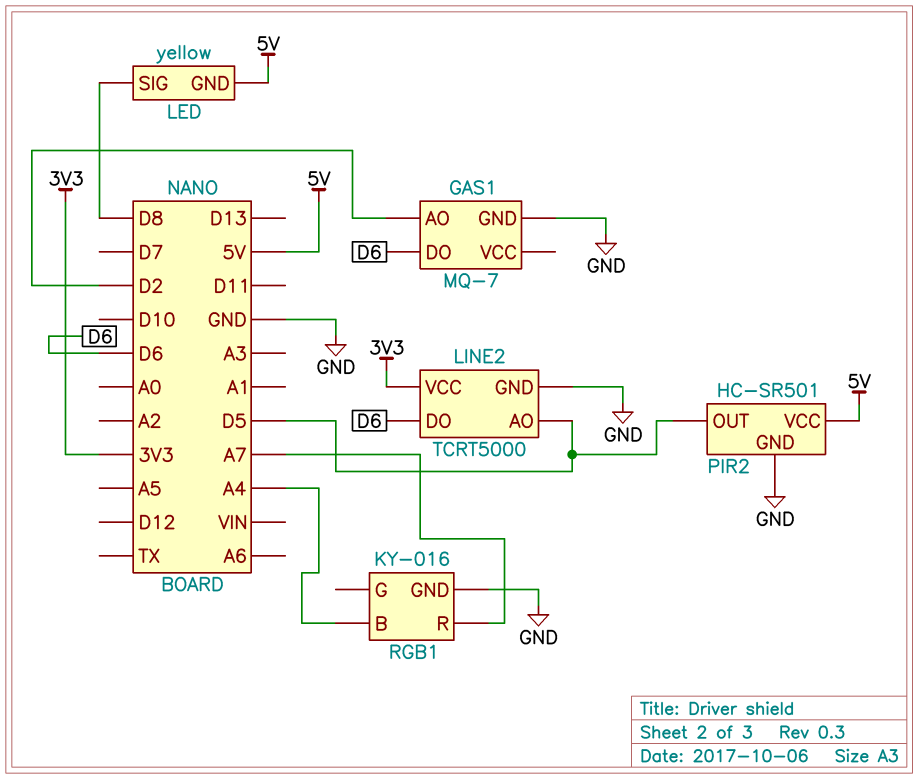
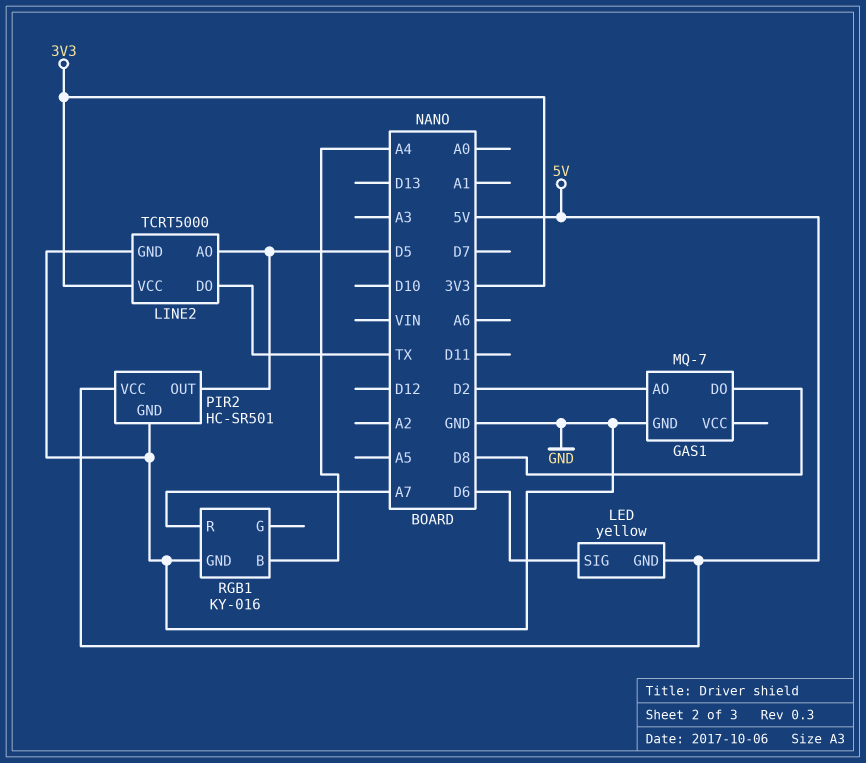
GAS1 pin DO: D6 -> D8
LED pin SIG: D8 -> D6
LINE2 pin DO: D6 -> TX

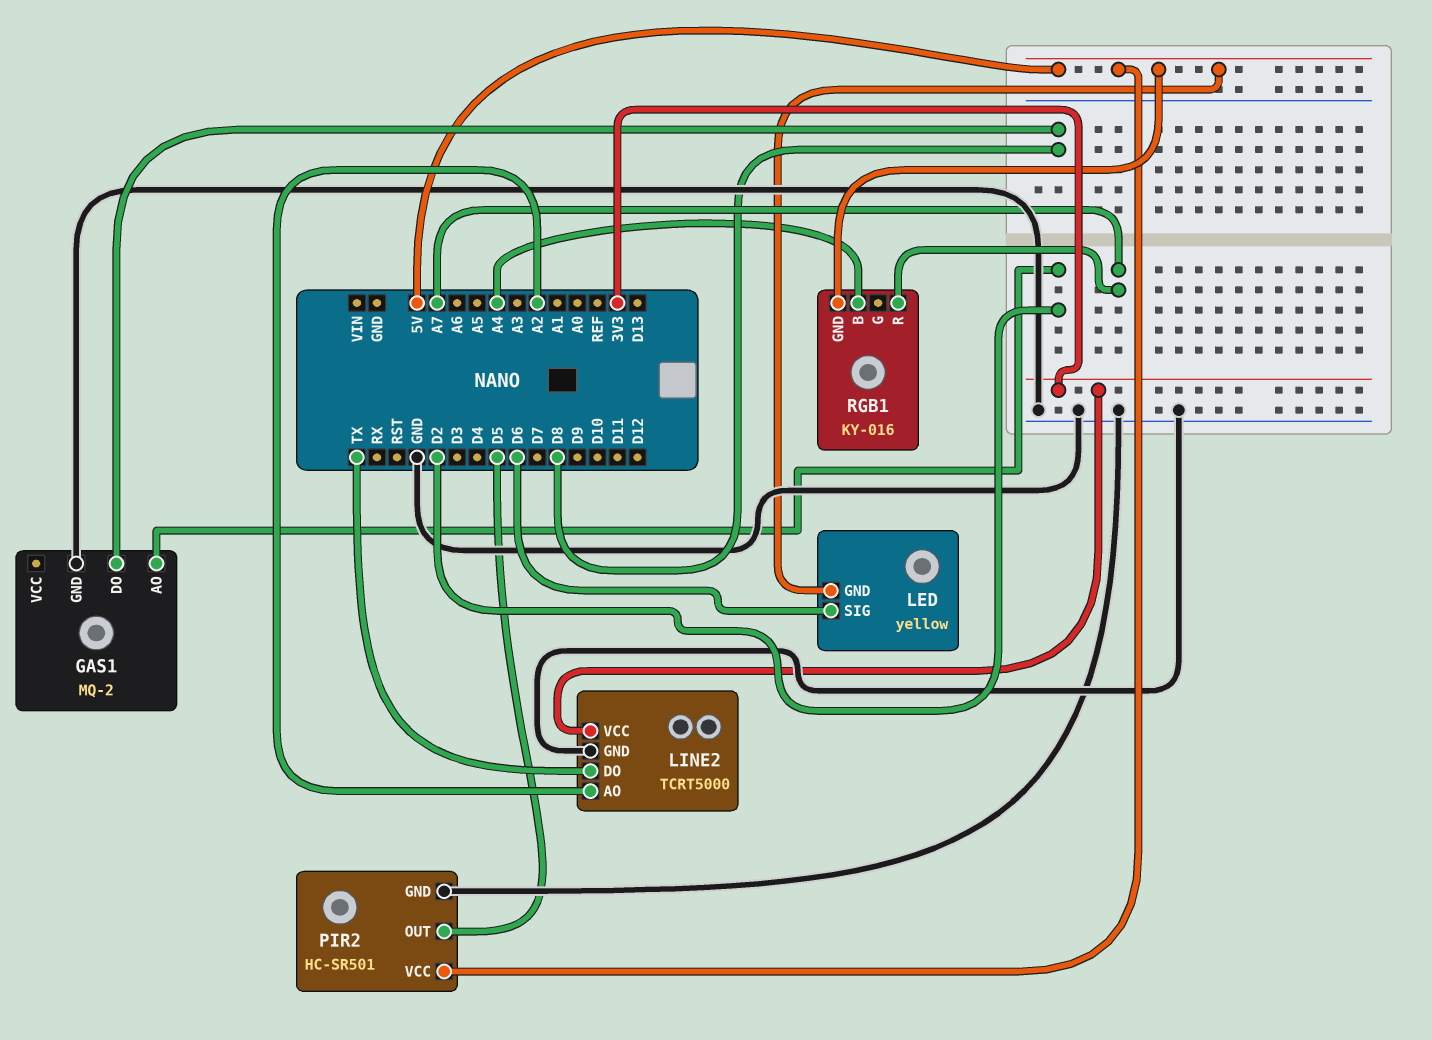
GAS1: MQ-7 -> MQ-2
LINE2 pin AO: D5 -> A2
RGB1 pin GND: GND -> 5V

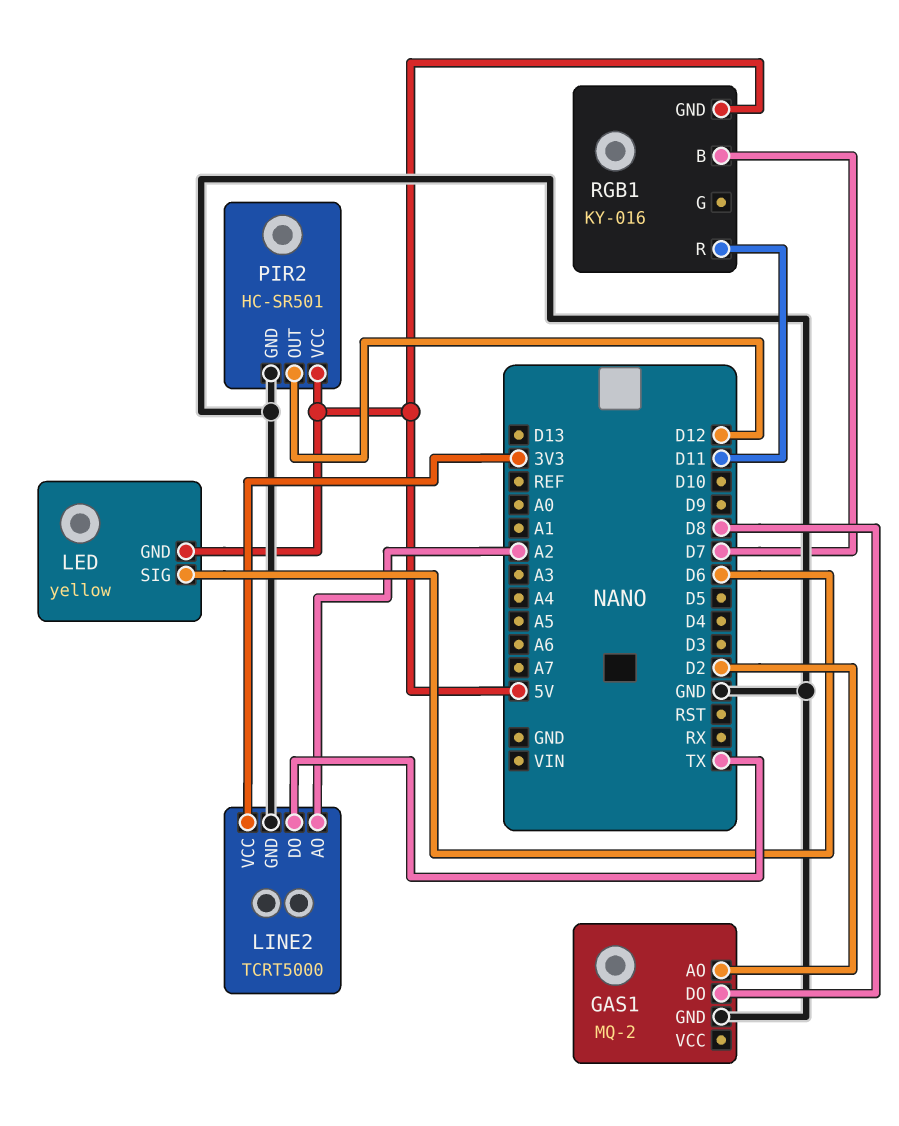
PIR2 pin OUT: D5 -> D12
RGB1 pin B: A4 -> D7
RGB1 pin R: A7 -> D11

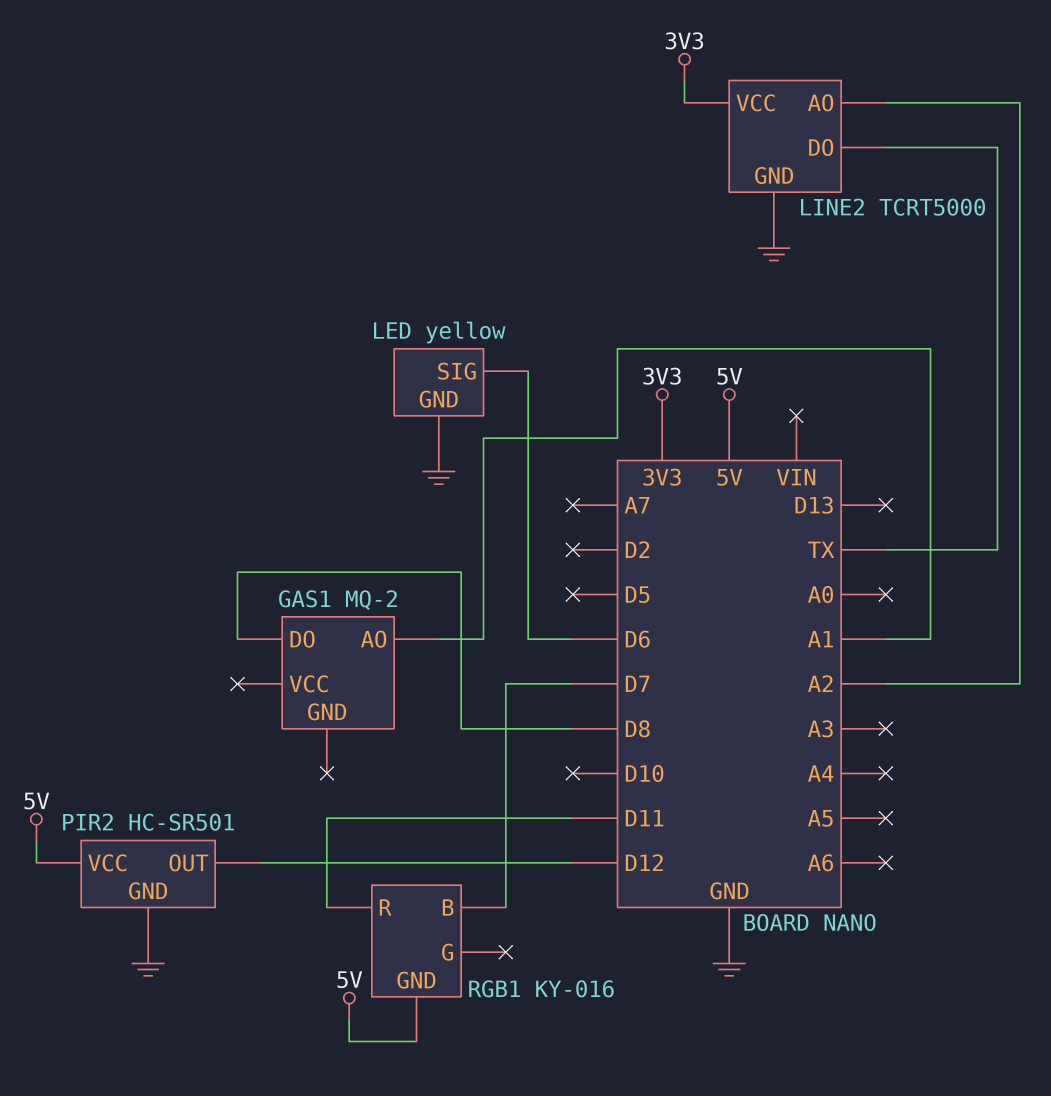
GAS1 pin AO: D2 -> A1
GAS1 pin GND: GND -> none
LED pin GND: 5V -> GND

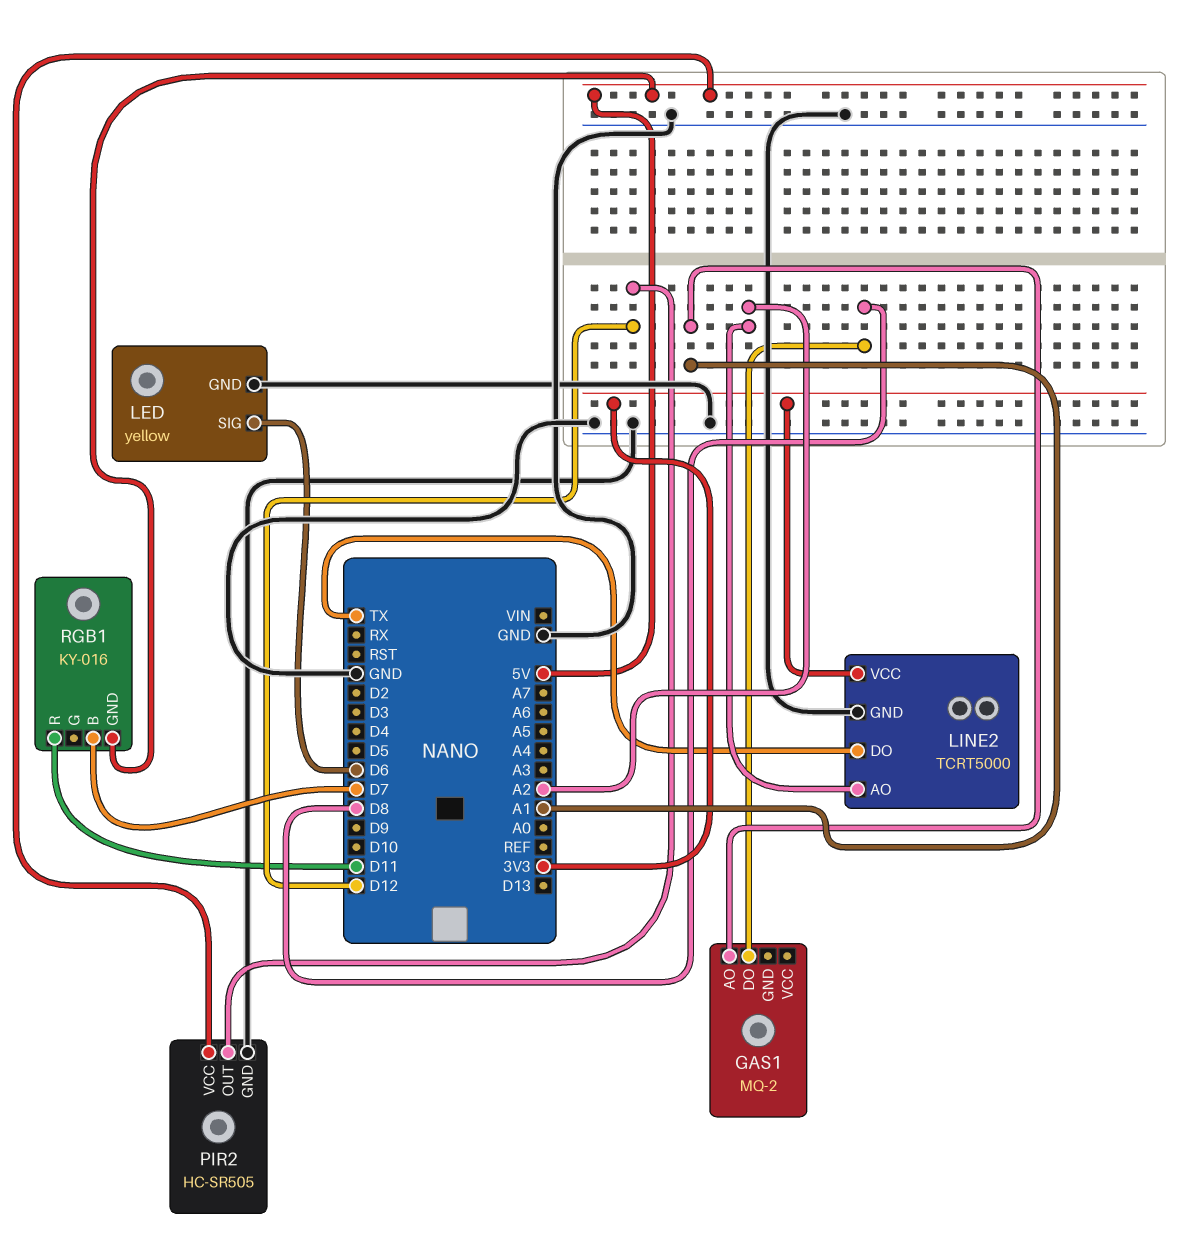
PIR2: HC-SR501 -> HC-SR505

